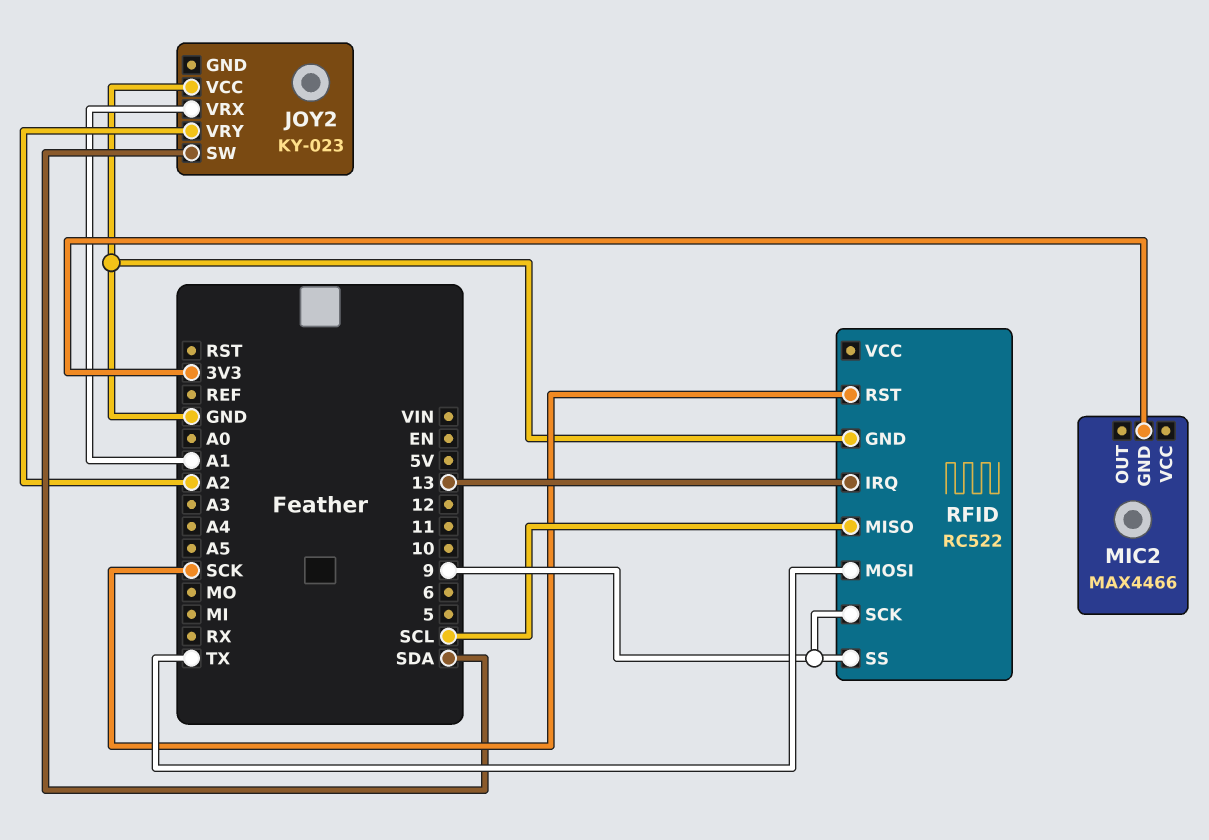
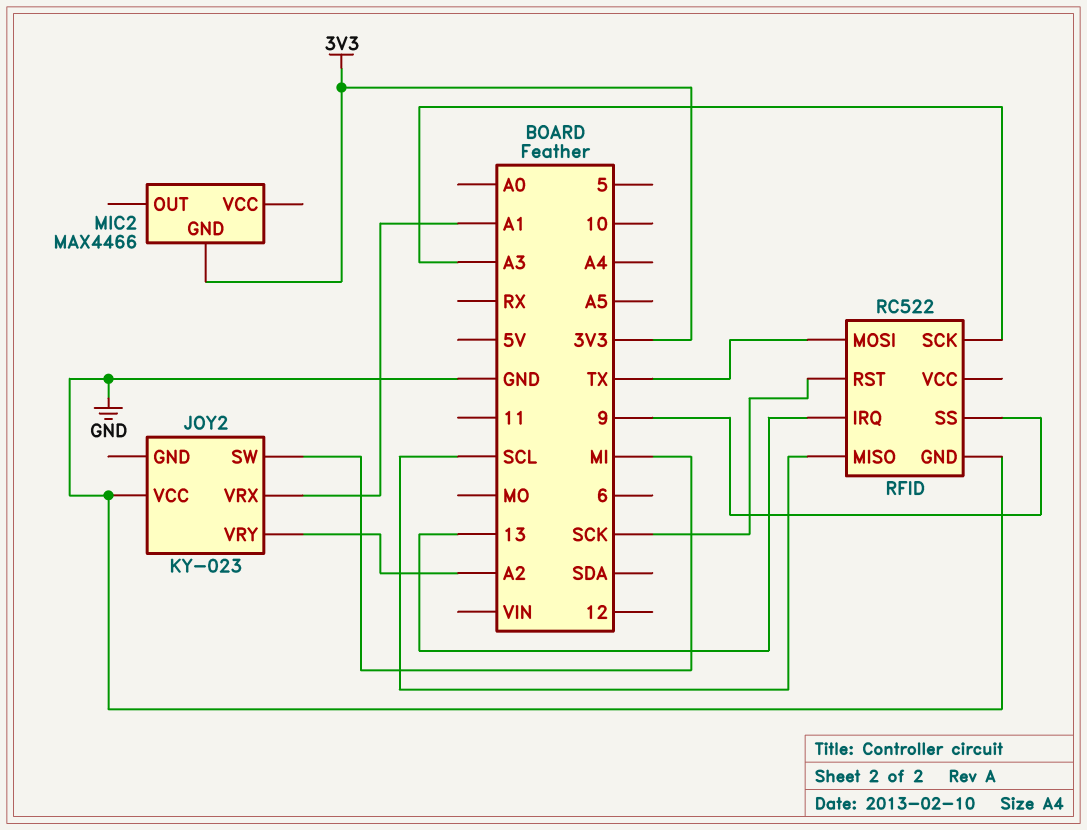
JOY2 pin SW: SDA -> MI
RFID pin SCK: 9 -> A3

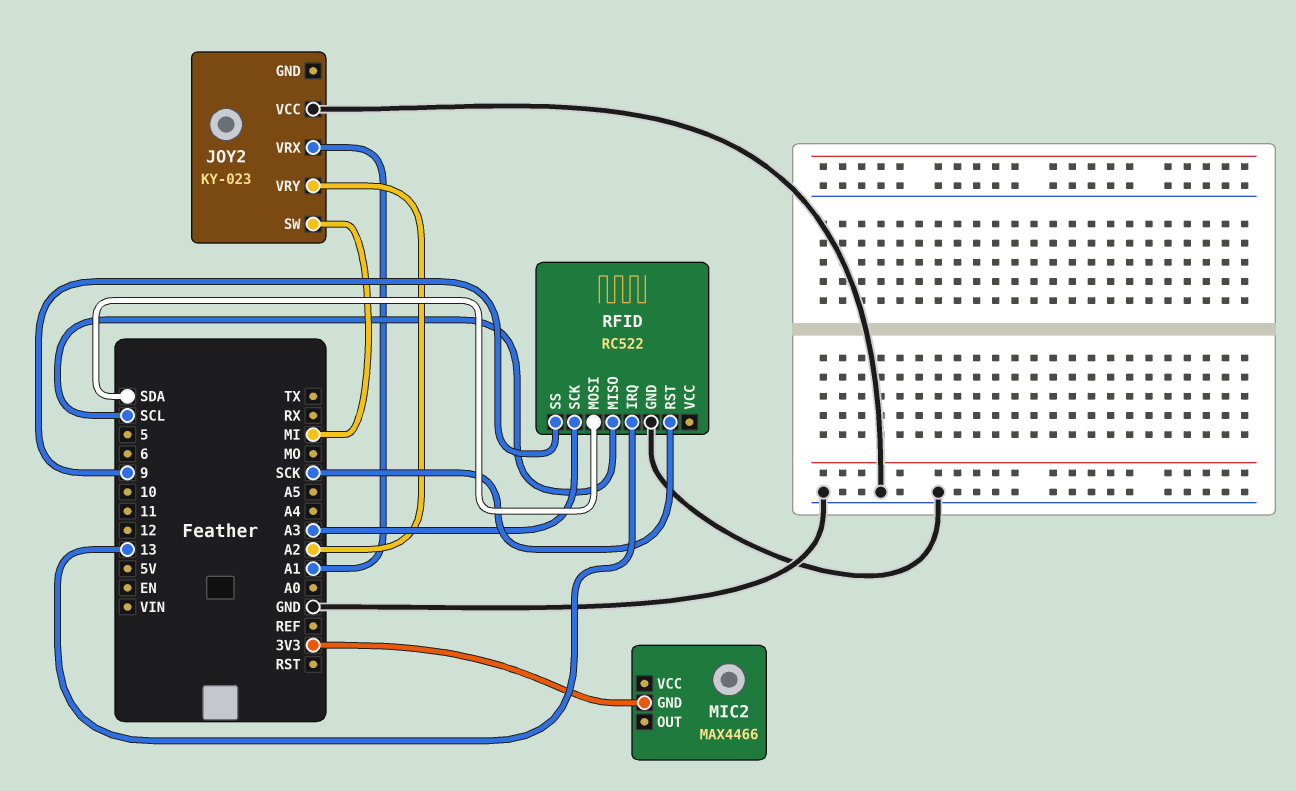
RFID pin MOSI: TX -> SDA

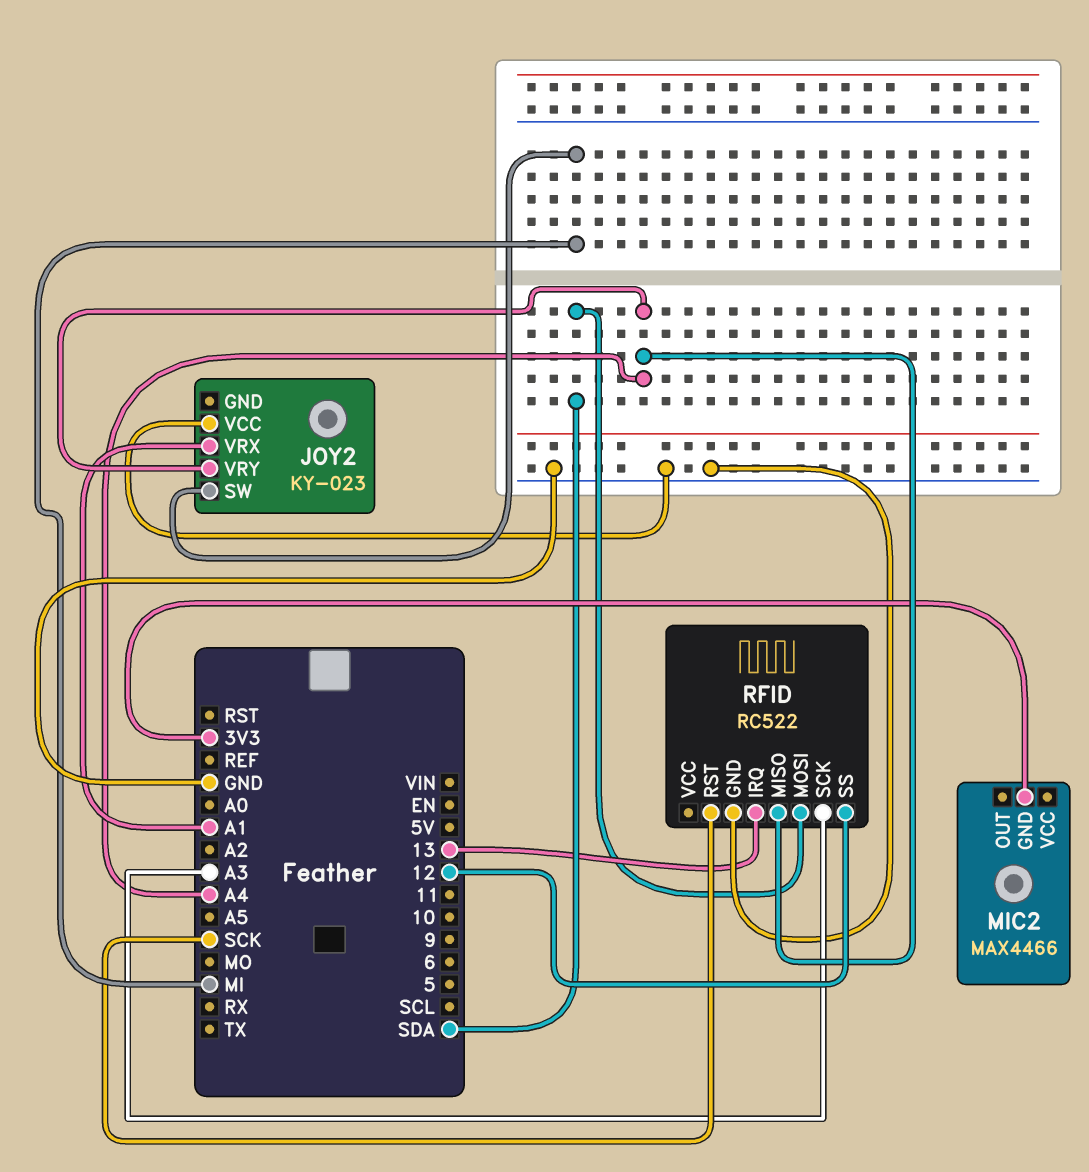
JOY2 pin VRY: A2 -> A4
RFID pin MISO: SCL -> A4
RFID pin SS: 9 -> 12

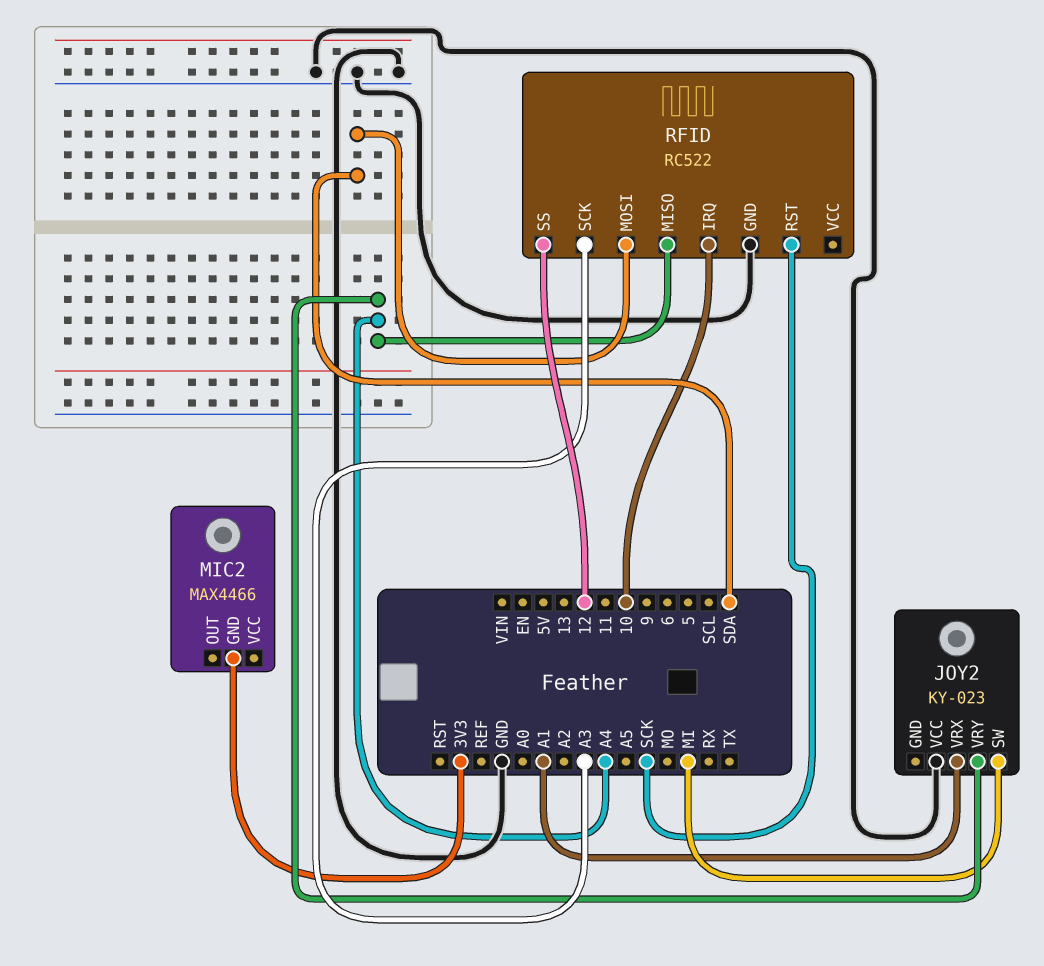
RFID pin IRQ: 13 -> 10

